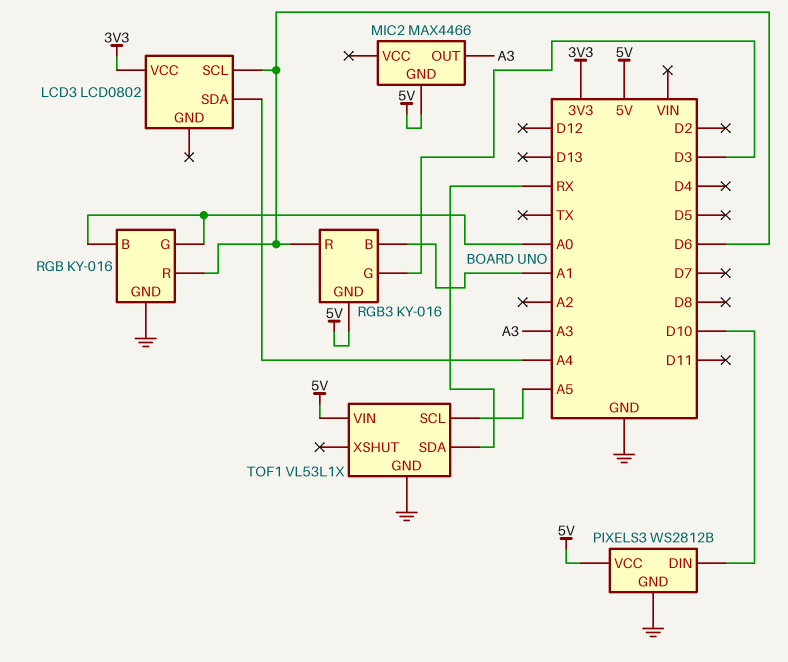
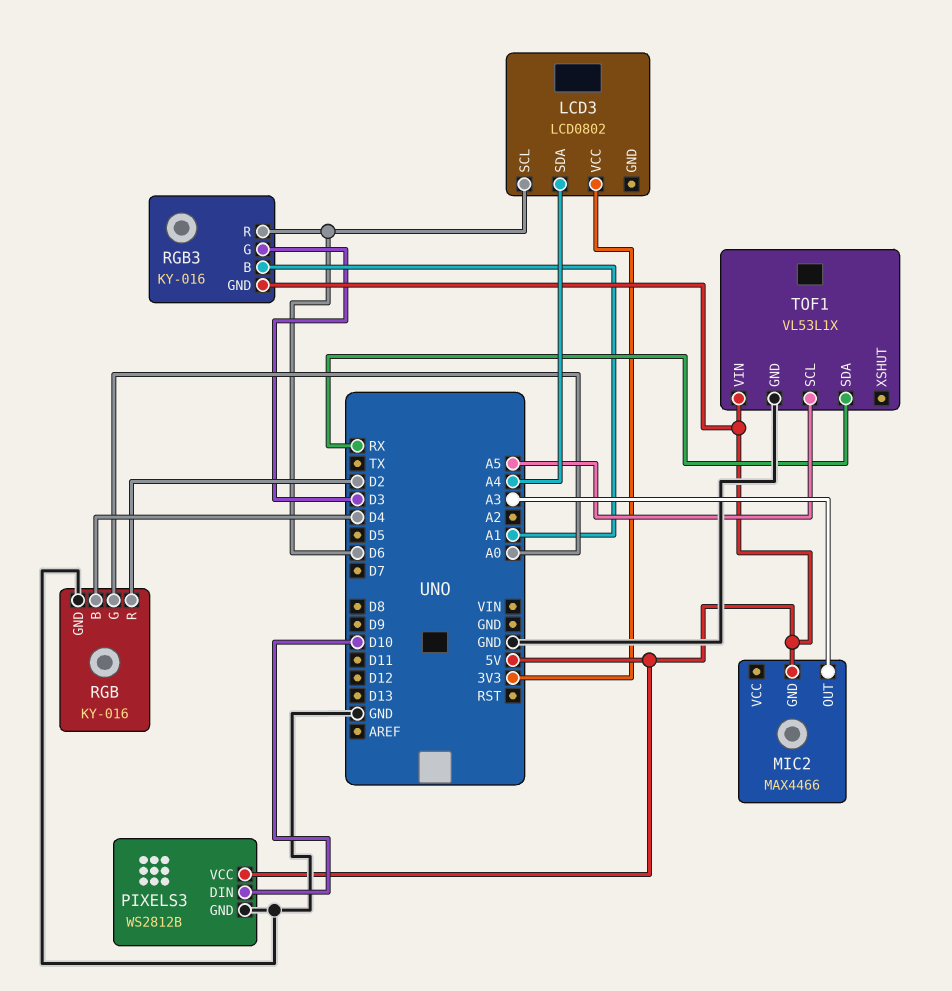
RGB pin B: A0 -> D4
RGB pin R: D6 -> D2

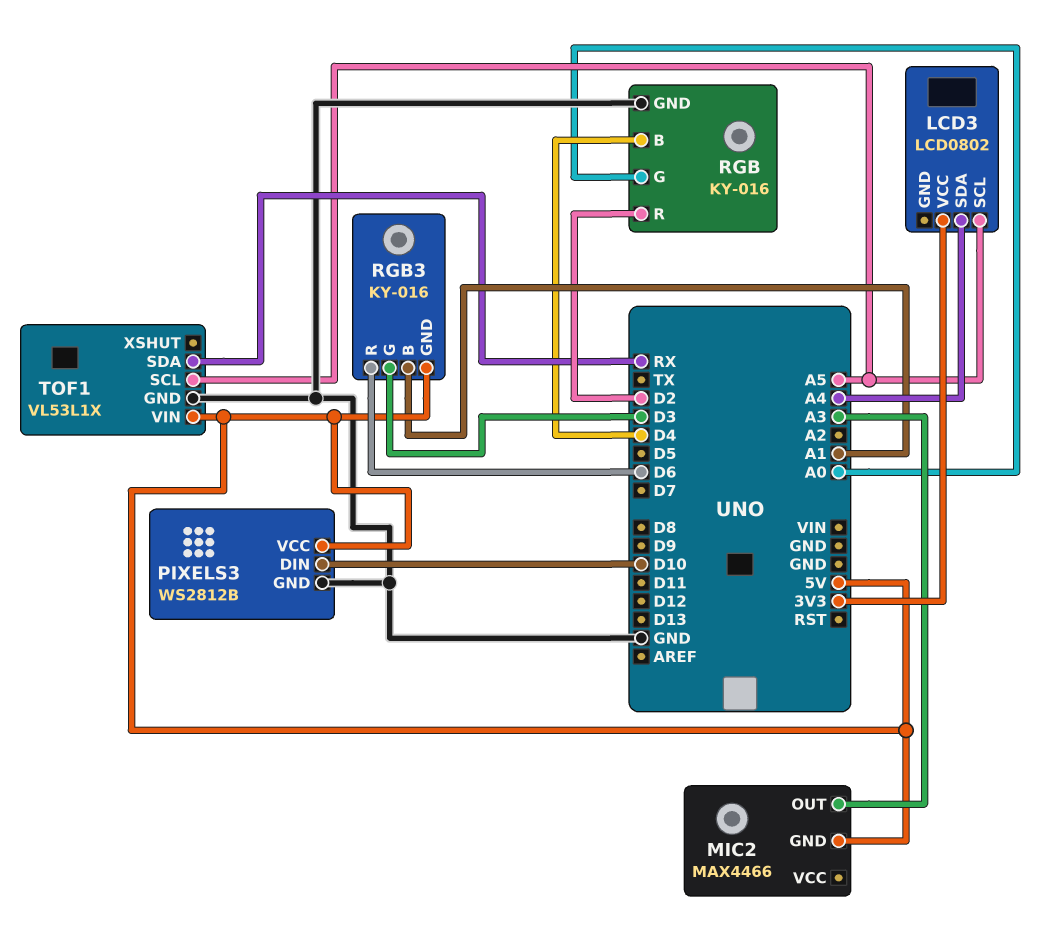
LCD3 pin SCL: D6 -> A5

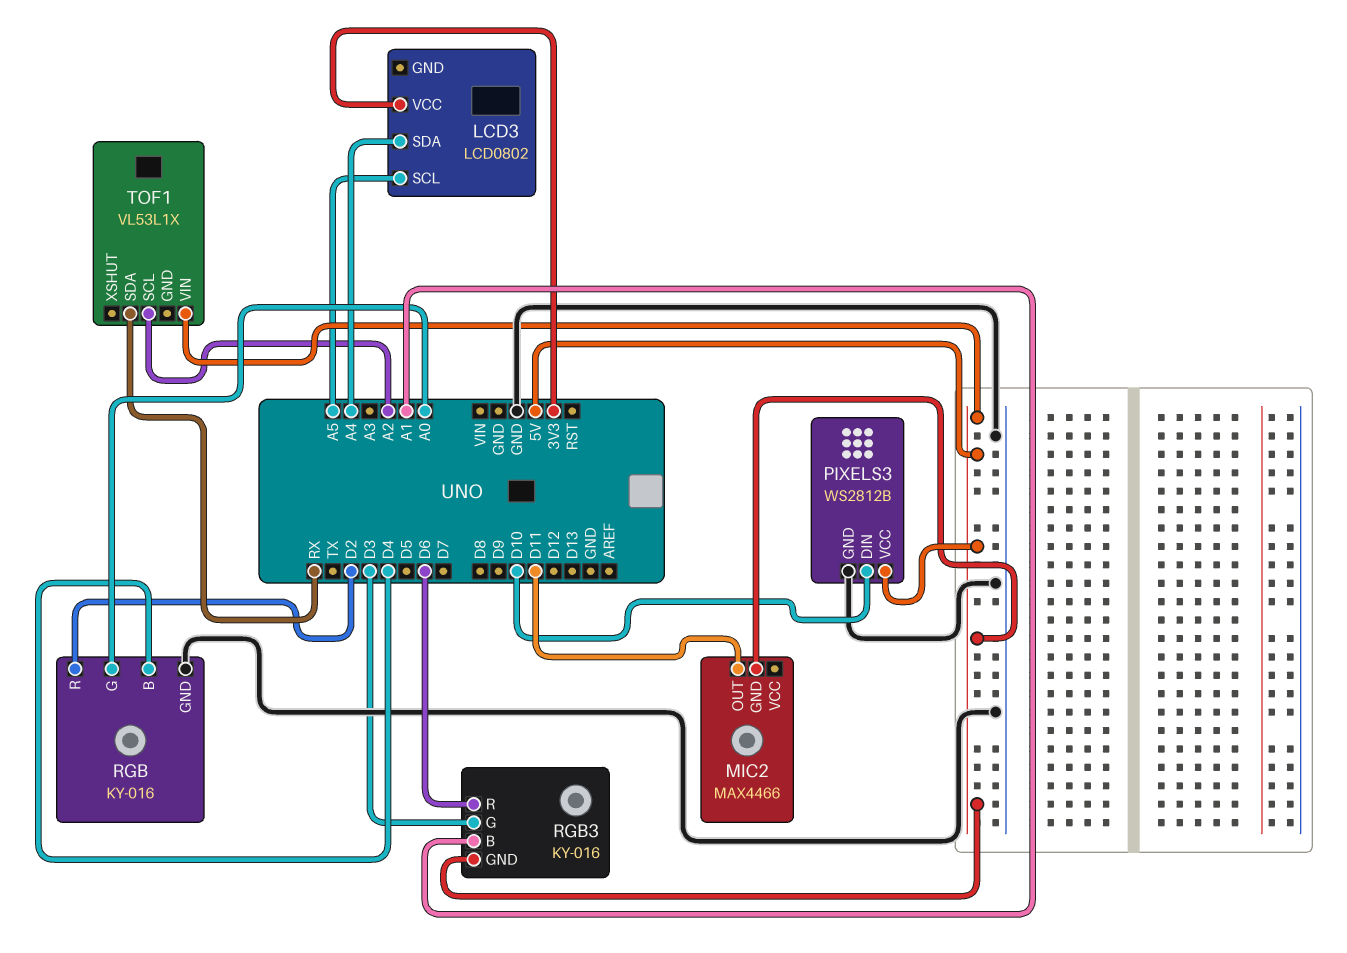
MIC2 pin OUT: A3 -> D11
TOF1 pin GND: GND -> none
TOF1 pin SCL: A5 -> A2

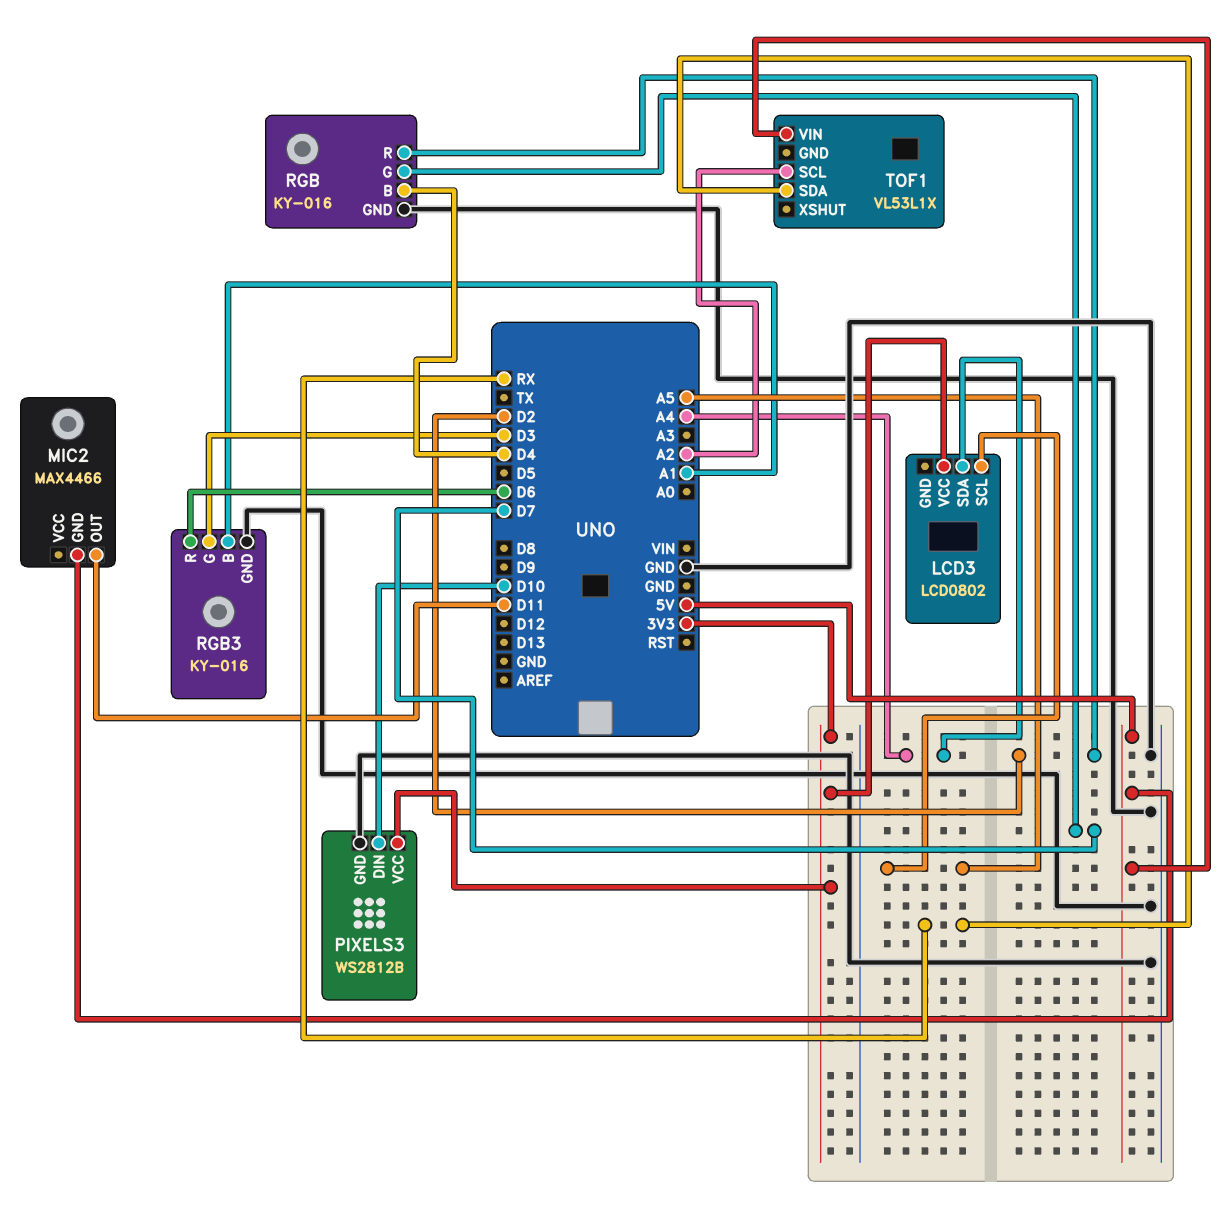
PIXELS3 pin VCC: 5V -> 3V3
RGB pin G: A0 -> D7
RGB3 pin GND: 5V -> GND

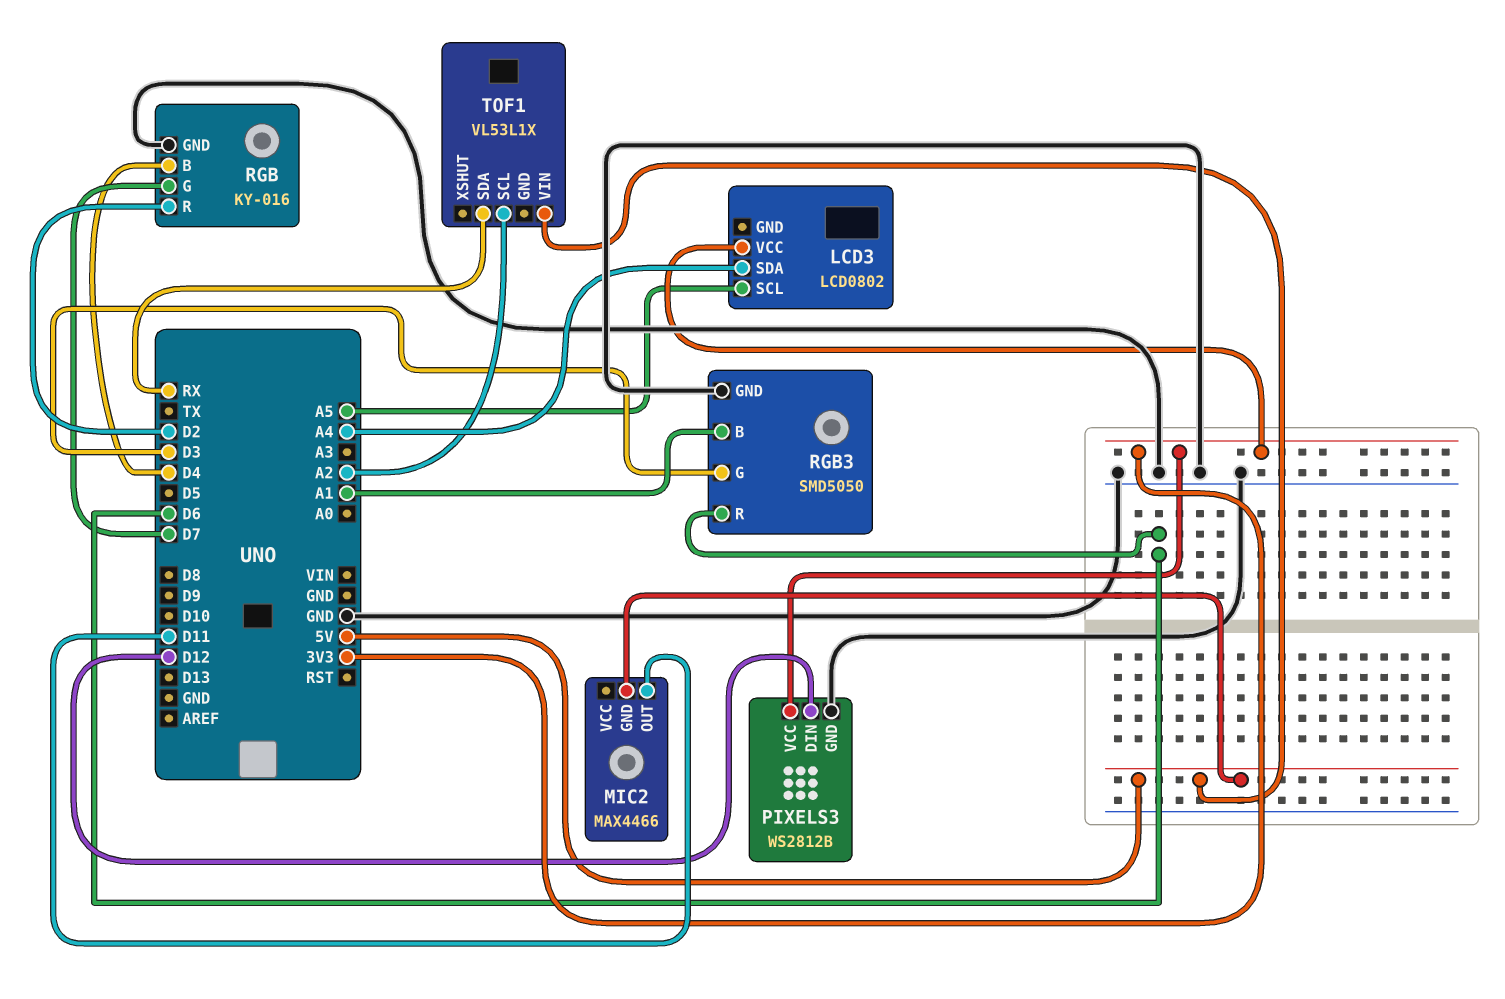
PIXELS3 pin DIN: D10 -> D12
RGB3: KY-016 -> SMD5050

